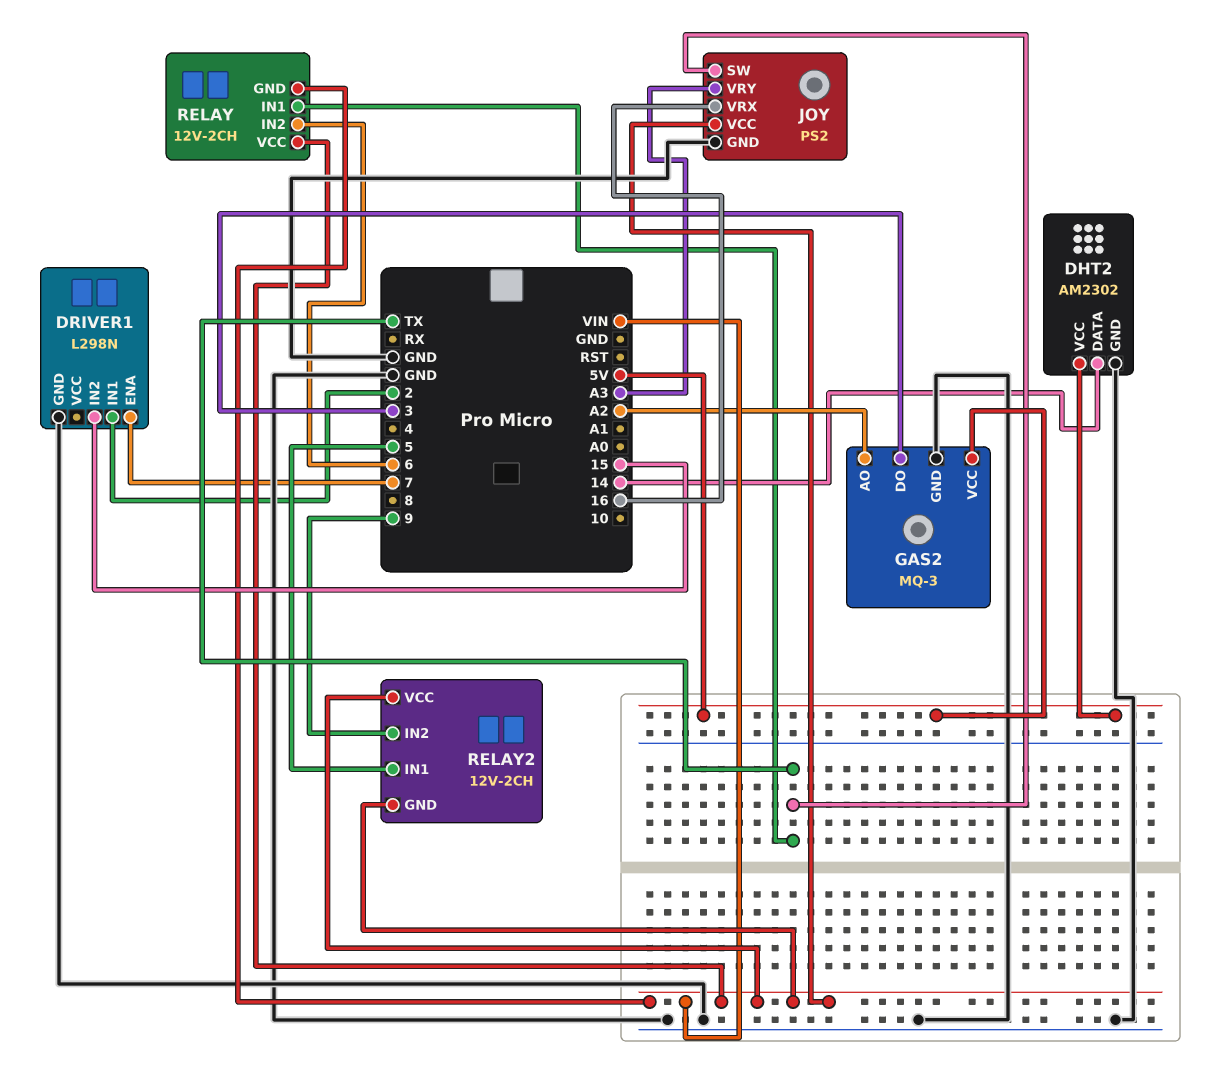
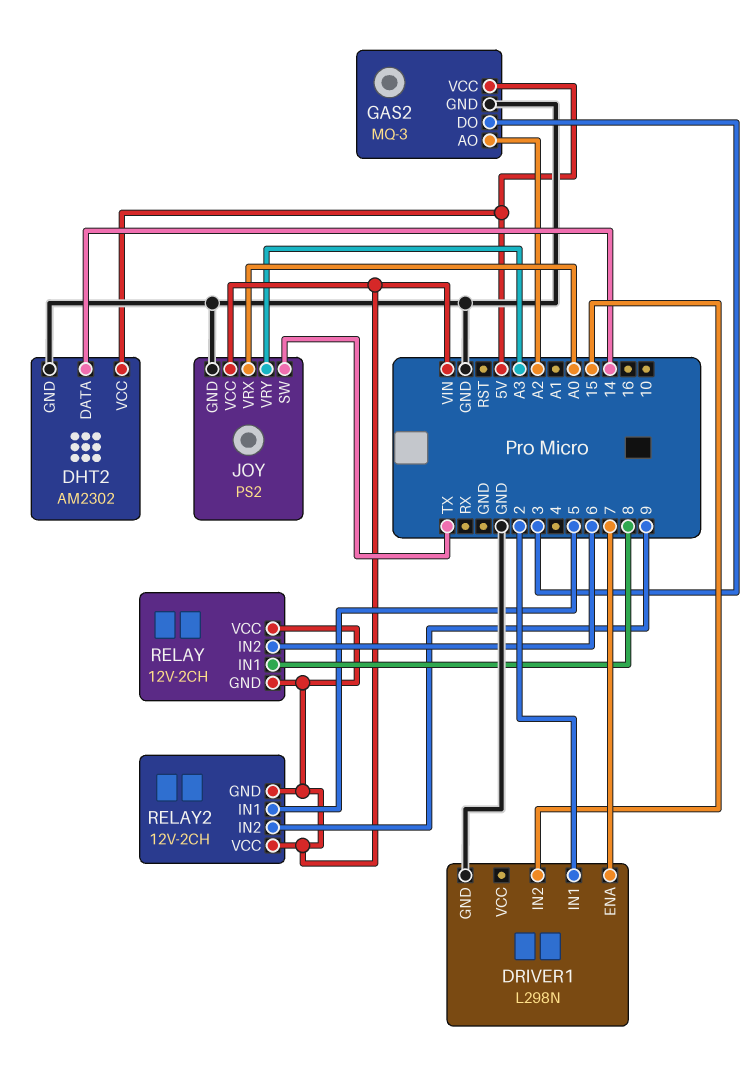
JOY pin VRX: 16 -> A0
RELAY pin IN1: TX -> 8

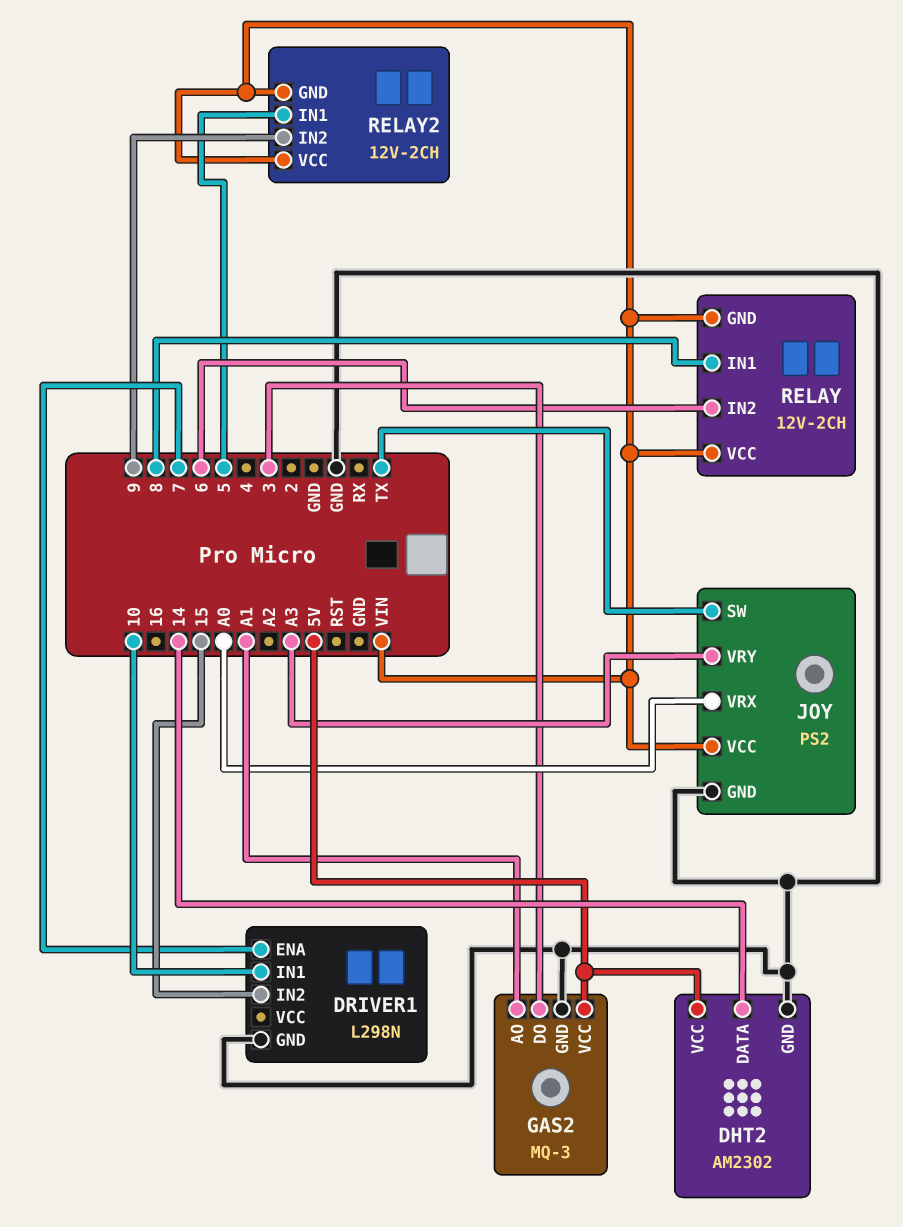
DRIVER1 pin IN1: 2 -> 10
GAS2 pin AO: A2 -> A1

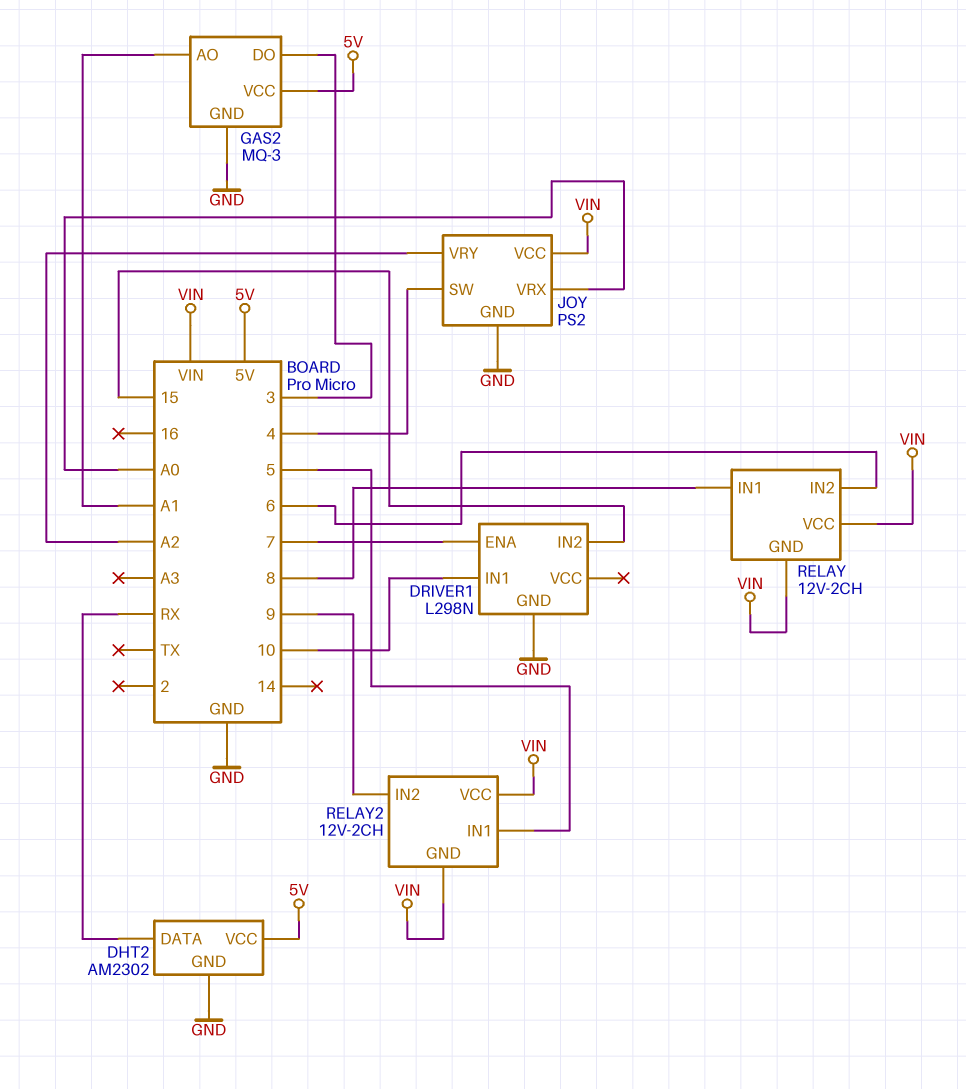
DHT2 pin DATA: 14 -> RX
JOY pin SW: TX -> 4
JOY pin VRY: A3 -> A2

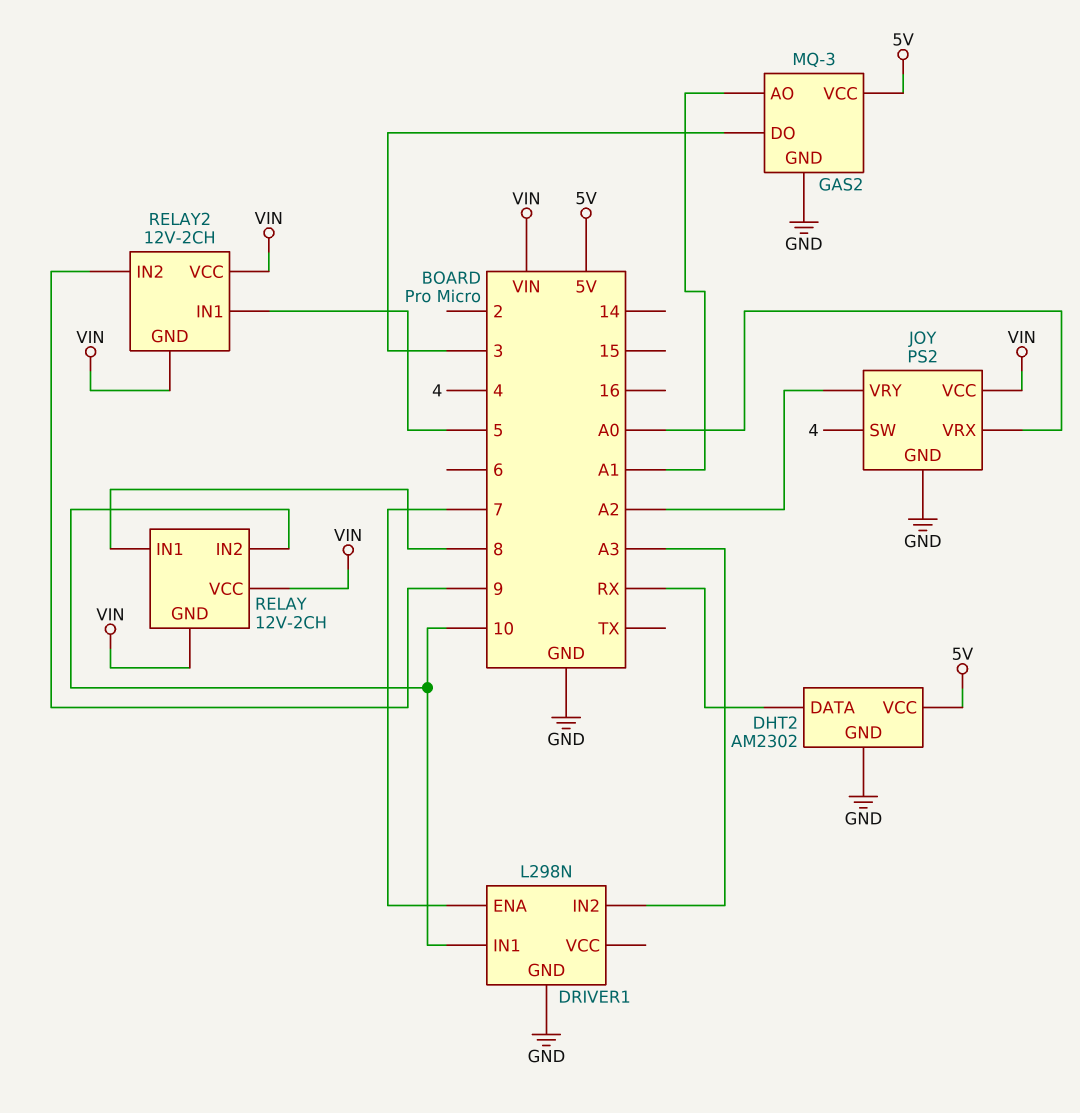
DRIVER1 pin IN2: 15 -> A3
RELAY pin IN2: 6 -> 10

